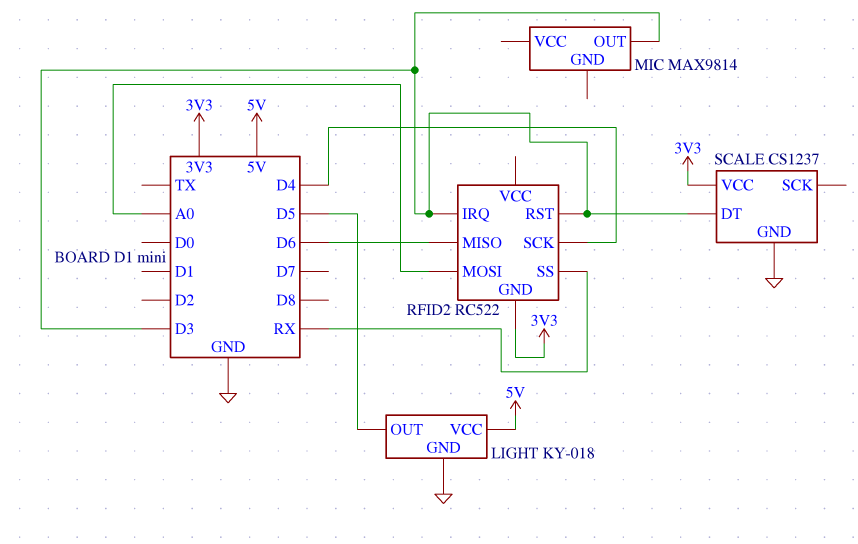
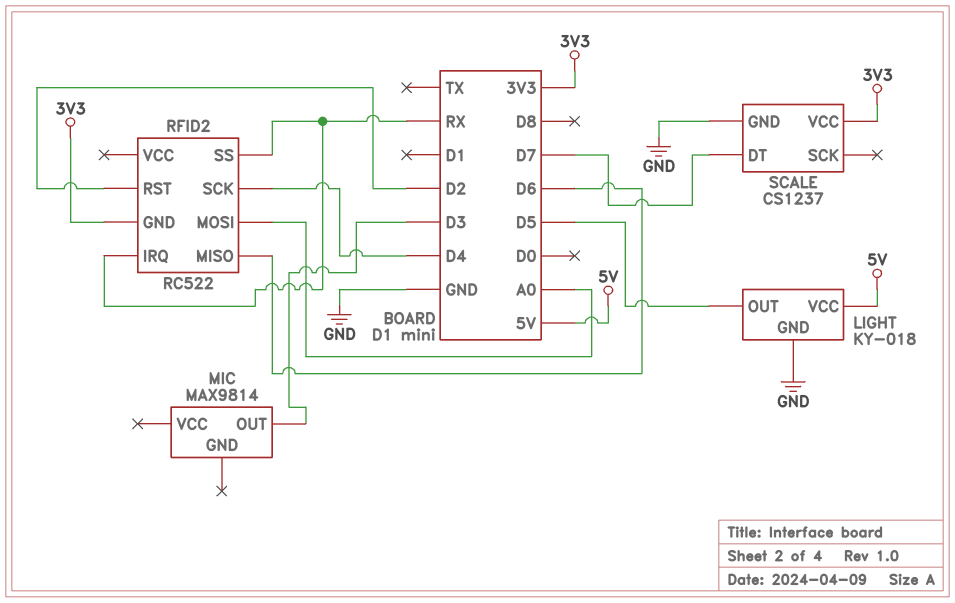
RFID2 pin IRQ: D3 -> RX
RFID2 pin RST: D3 -> D2
SCALE pin DT: D3 -> D7

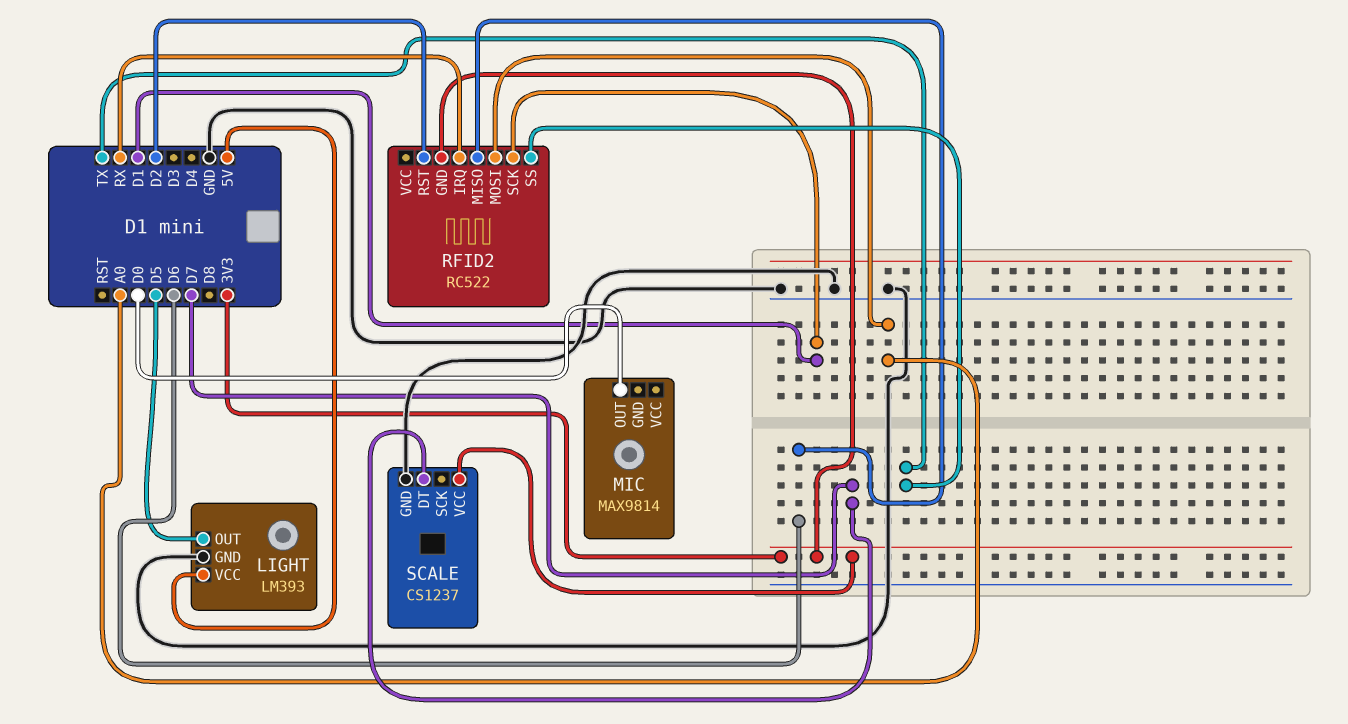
LIGHT: KY-018 -> LM393
MIC pin OUT: D3 -> D0
RFID2 pin SCK: D4 -> D1
RFID2 pin SS: RX -> TX

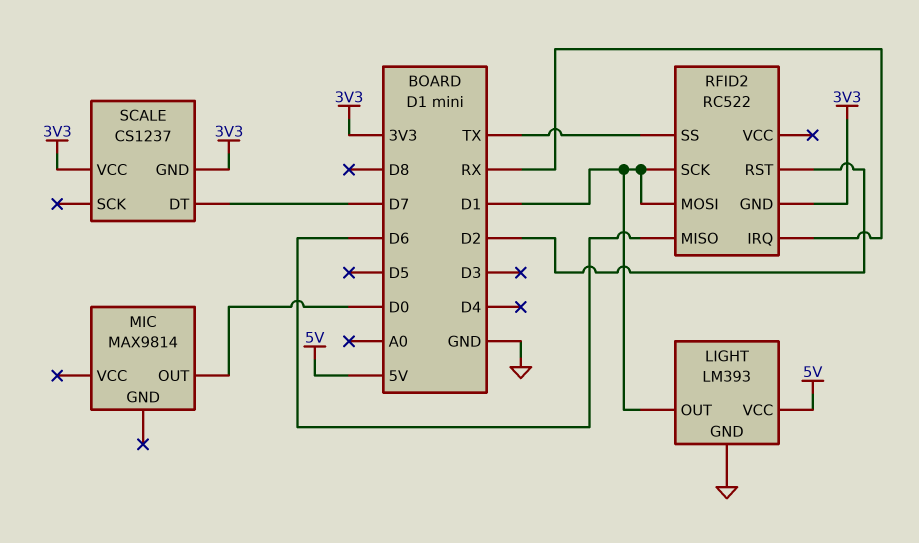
LIGHT pin OUT: D5 -> D1
RFID2 pin MOSI: A0 -> D1
SCALE pin GND: GND -> 3V3

